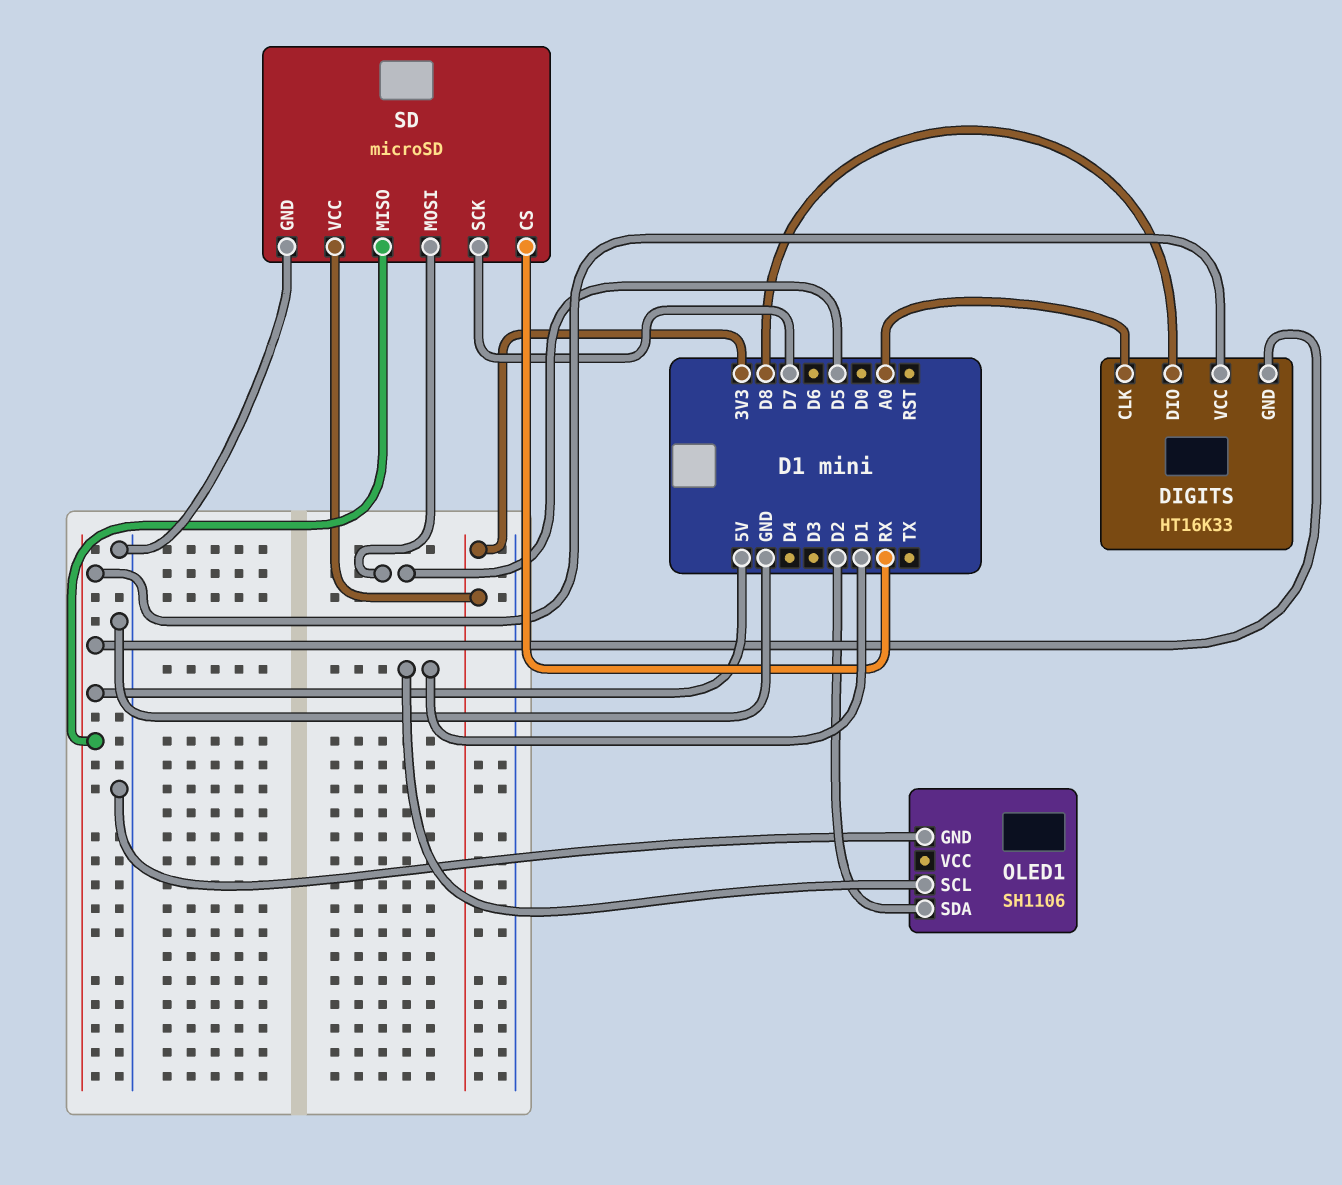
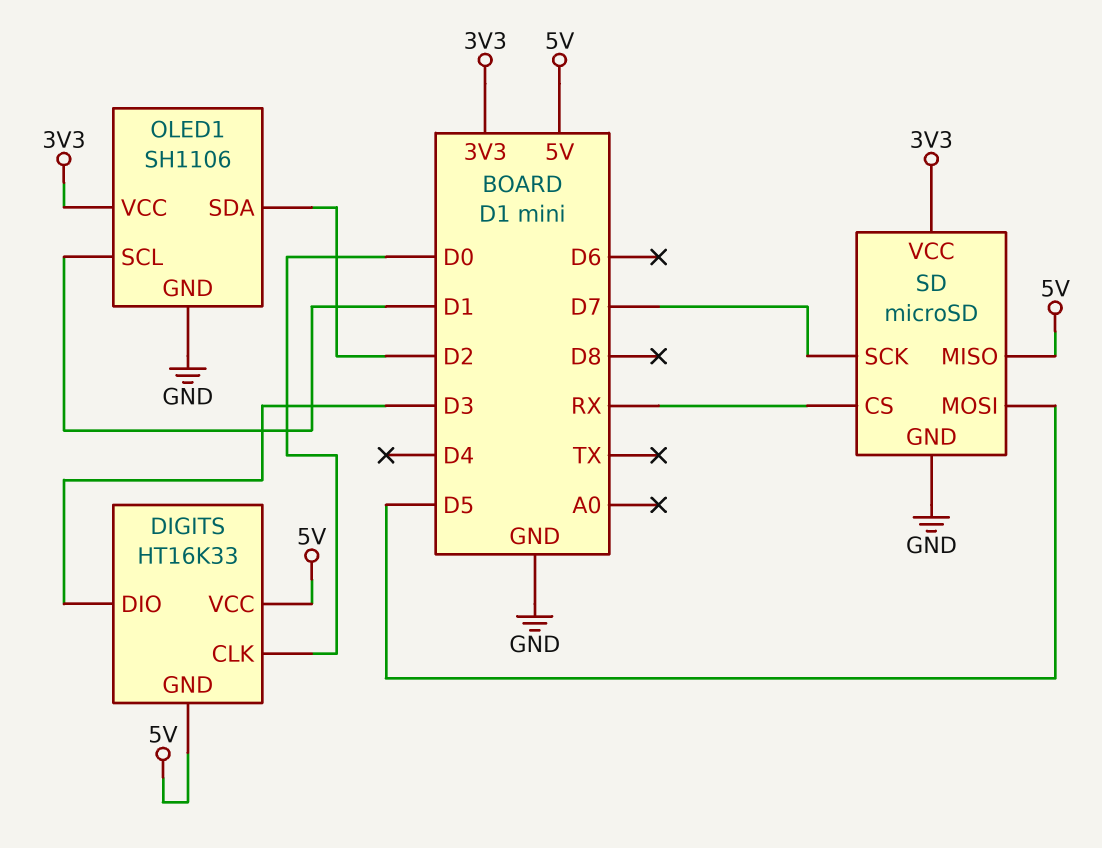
DIGITS pin CLK: A0 -> D0
DIGITS pin DIO: D8 -> D3
OLED1 pin VCC: none -> 3V3

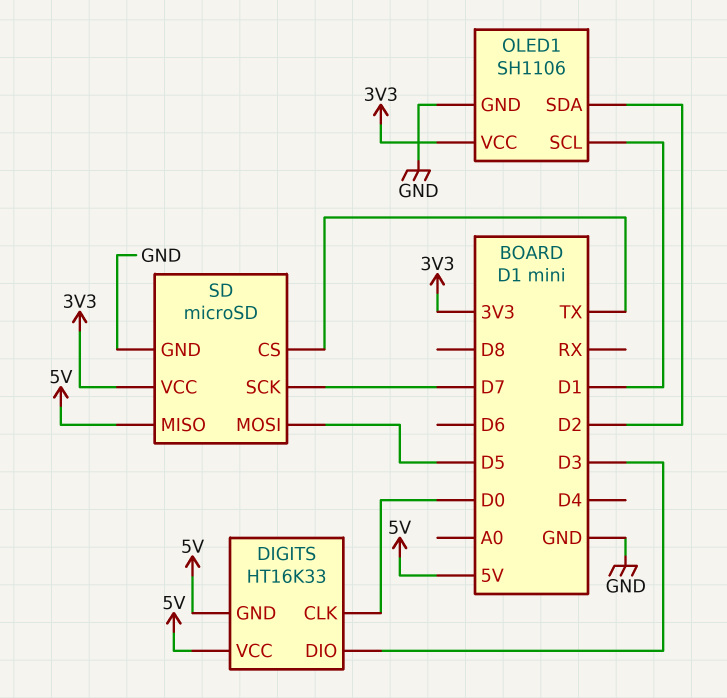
SD pin CS: RX -> TX

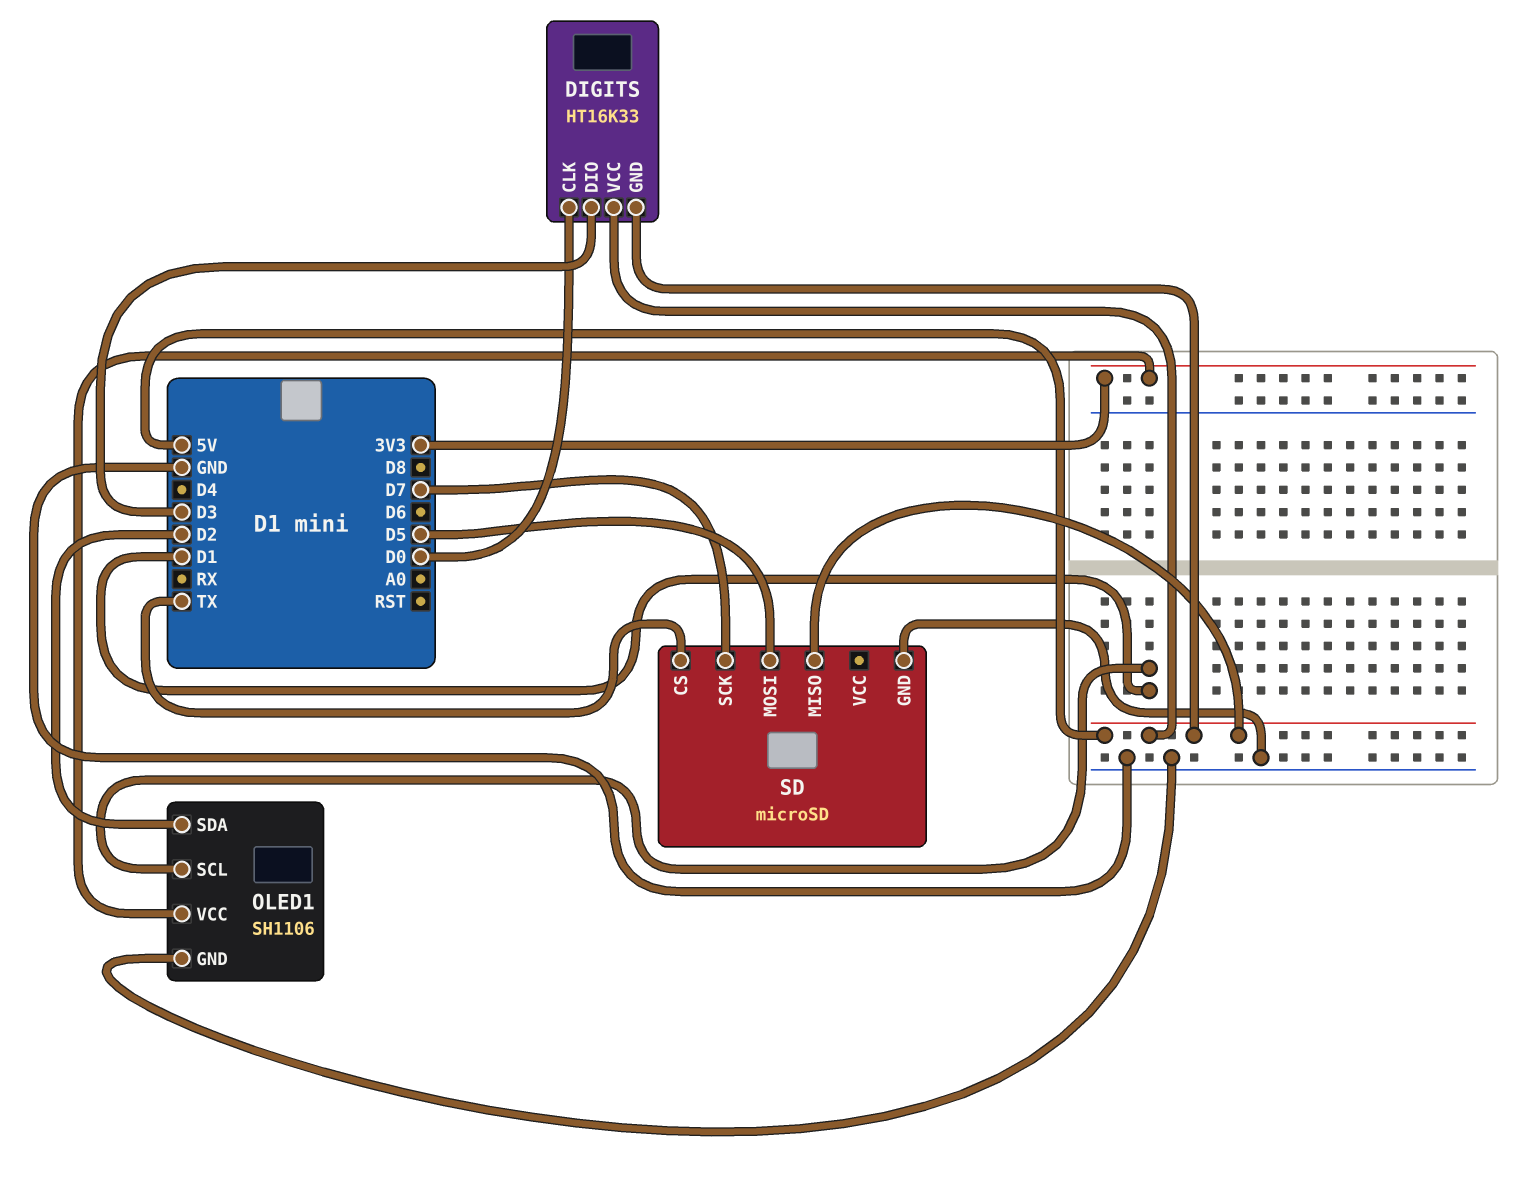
SD pin VCC: 3V3 -> none

